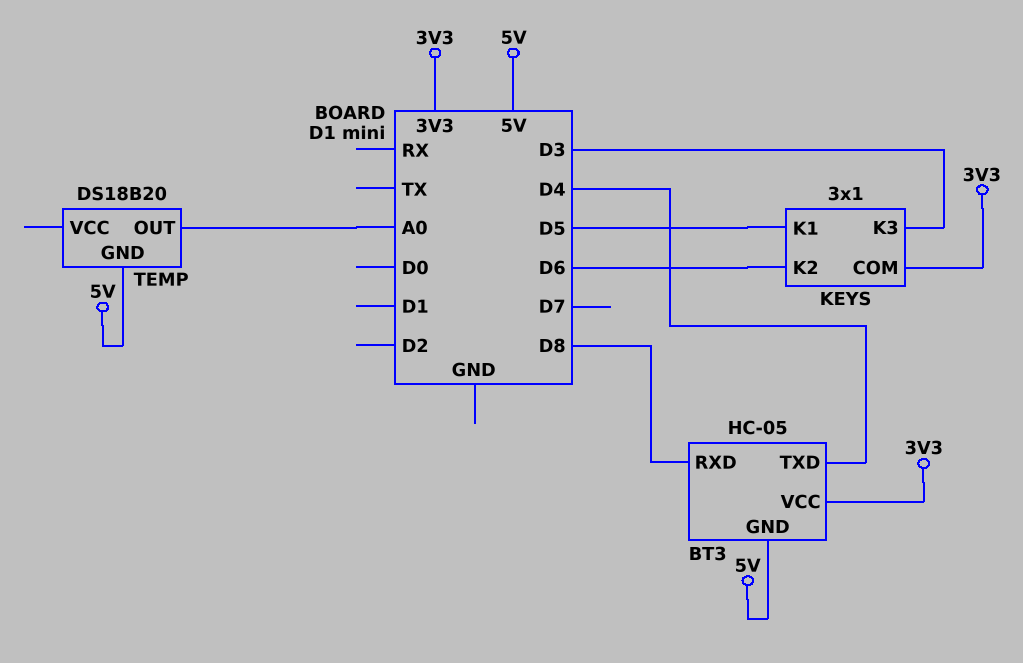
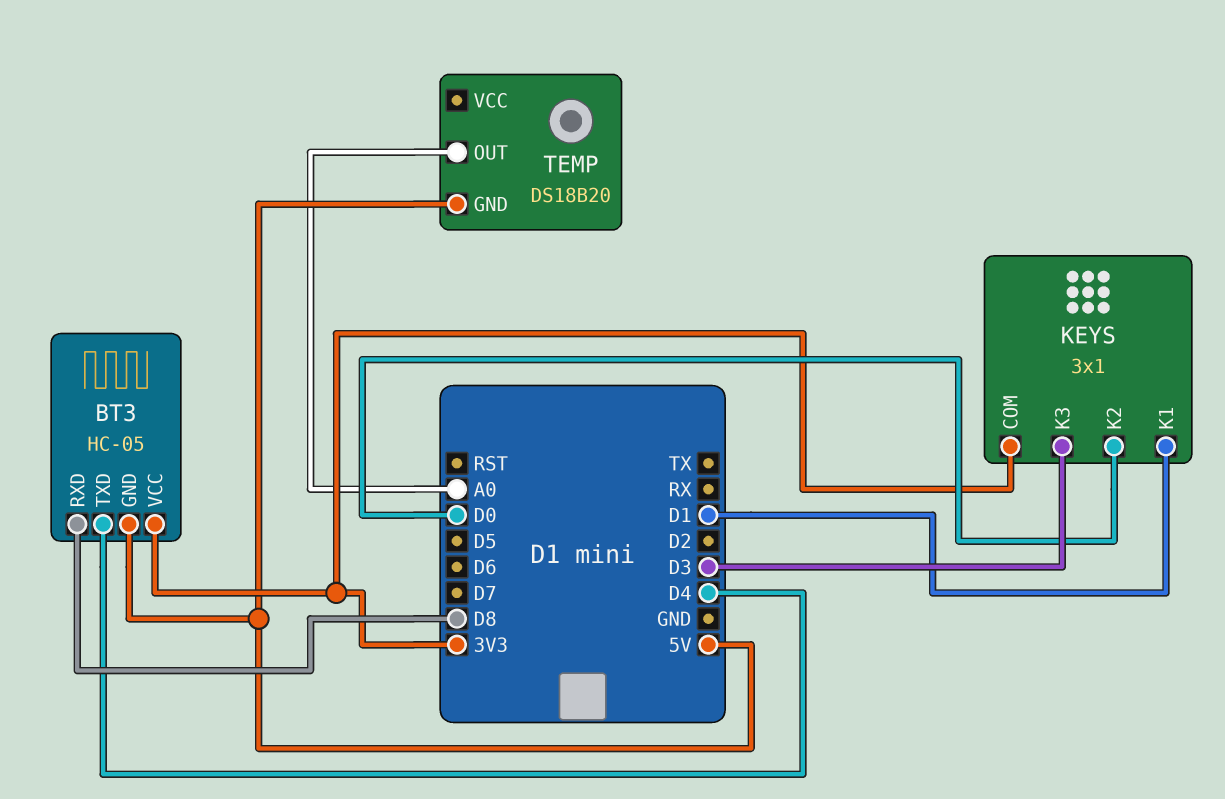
KEYS pin K1: D5 -> D1
KEYS pin K2: D6 -> D0

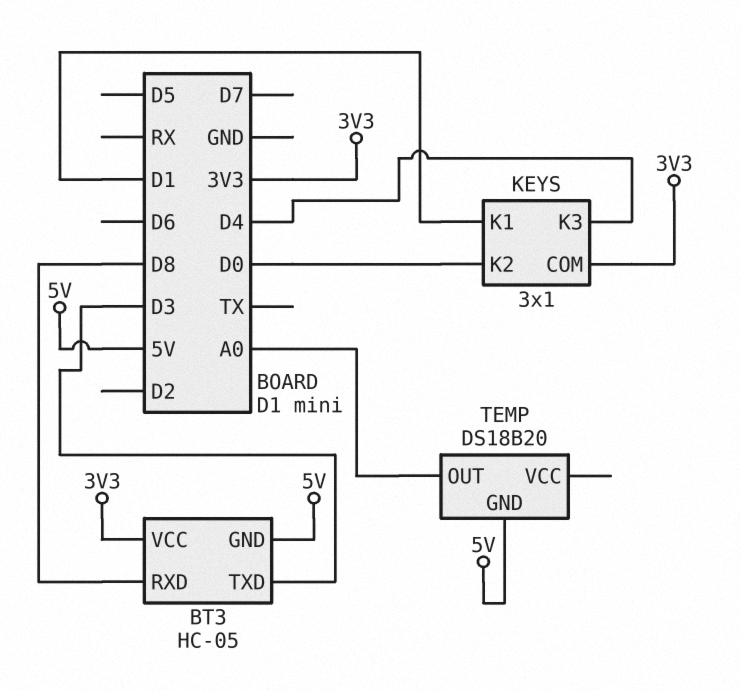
BT3 pin TXD: D4 -> D3
KEYS pin K3: D3 -> D4

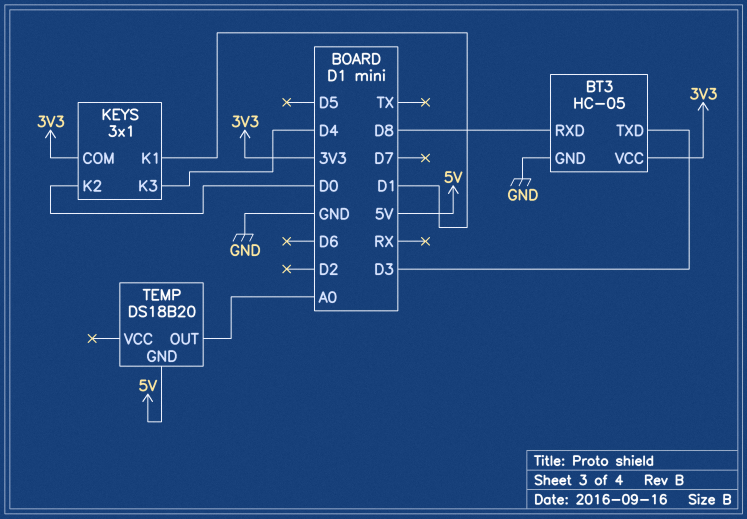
BT3 pin GND: 5V -> GND

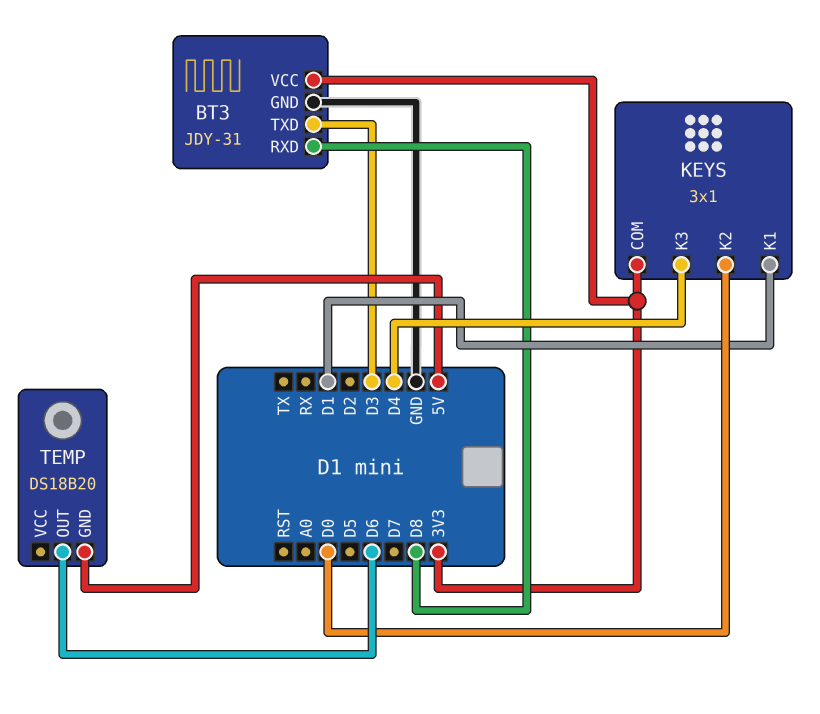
BT3: HC-05 -> JDY-31
TEMP pin OUT: A0 -> D6

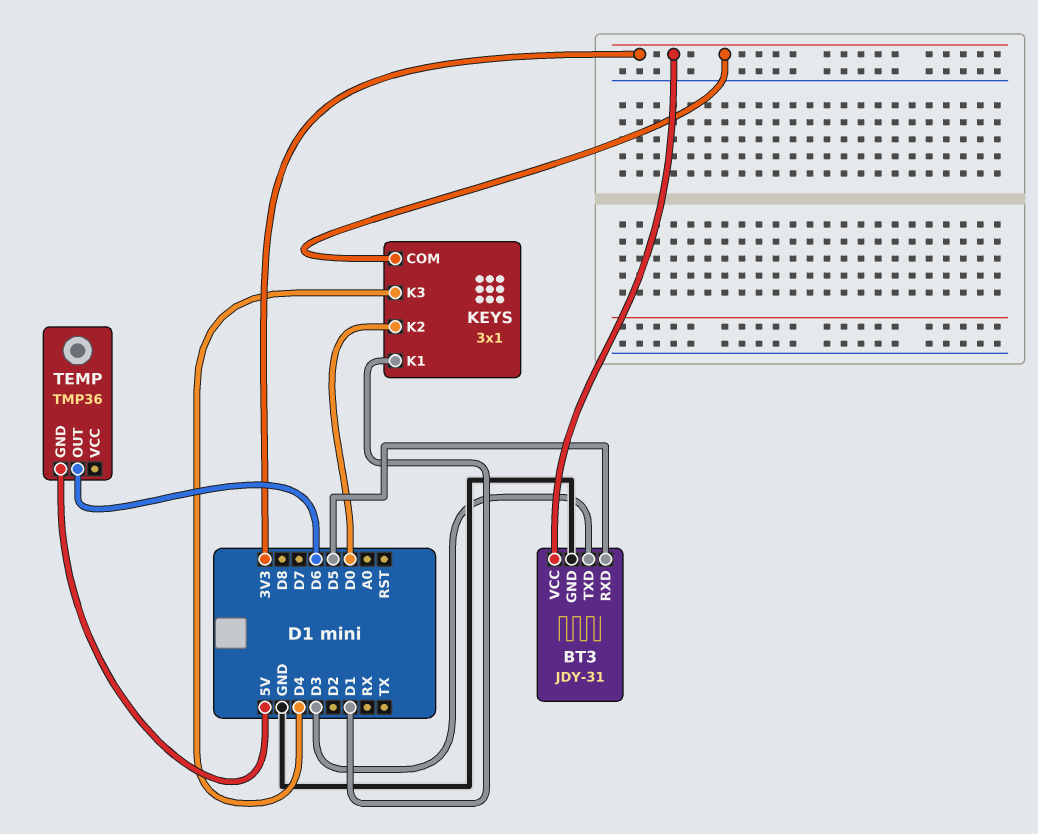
BT3 pin RXD: D8 -> D5
TEMP: DS18B20 -> TMP36

